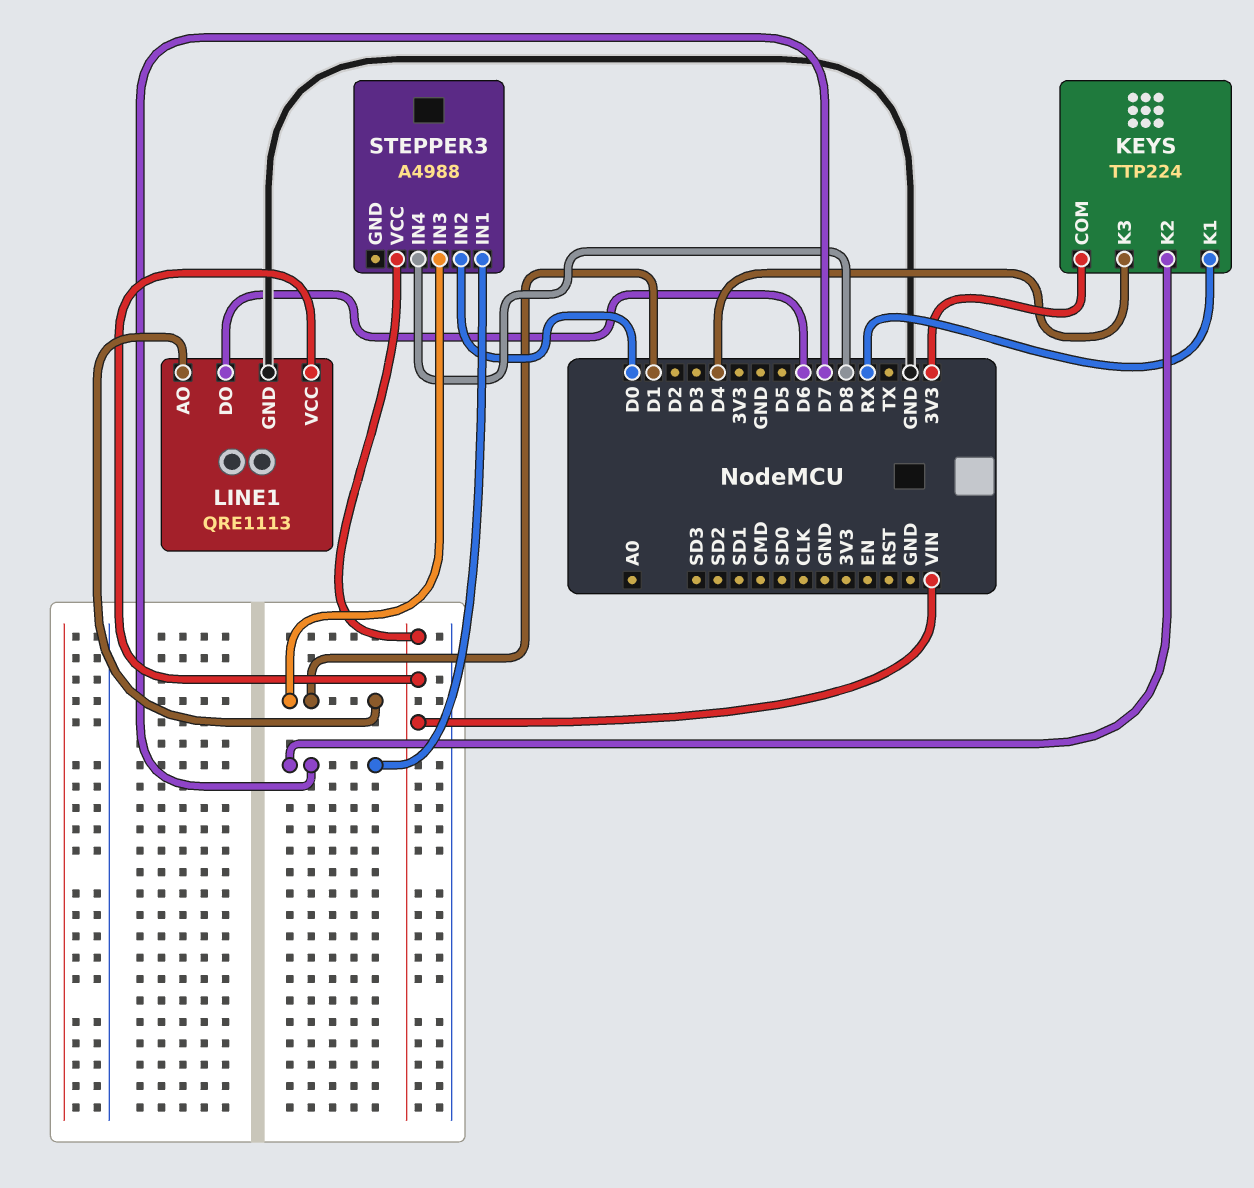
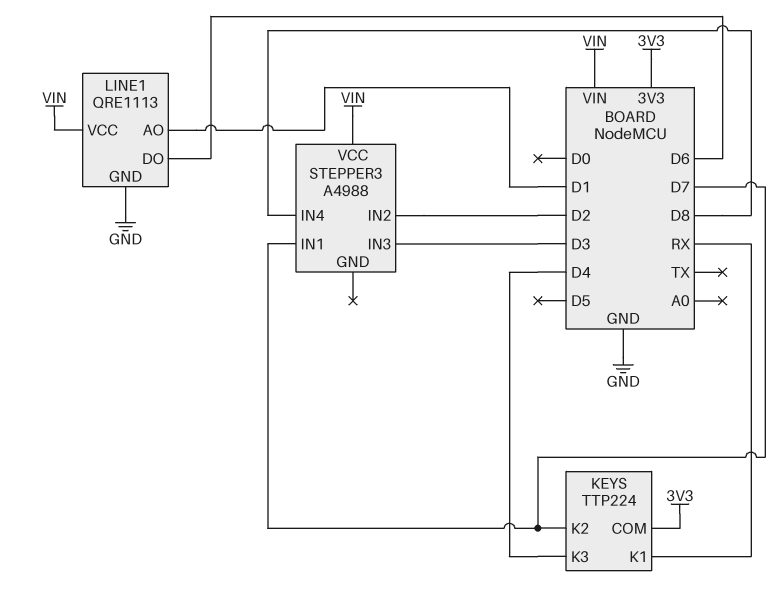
STEPPER3 pin IN2: D0 -> D2
STEPPER3 pin IN3: D1 -> D3

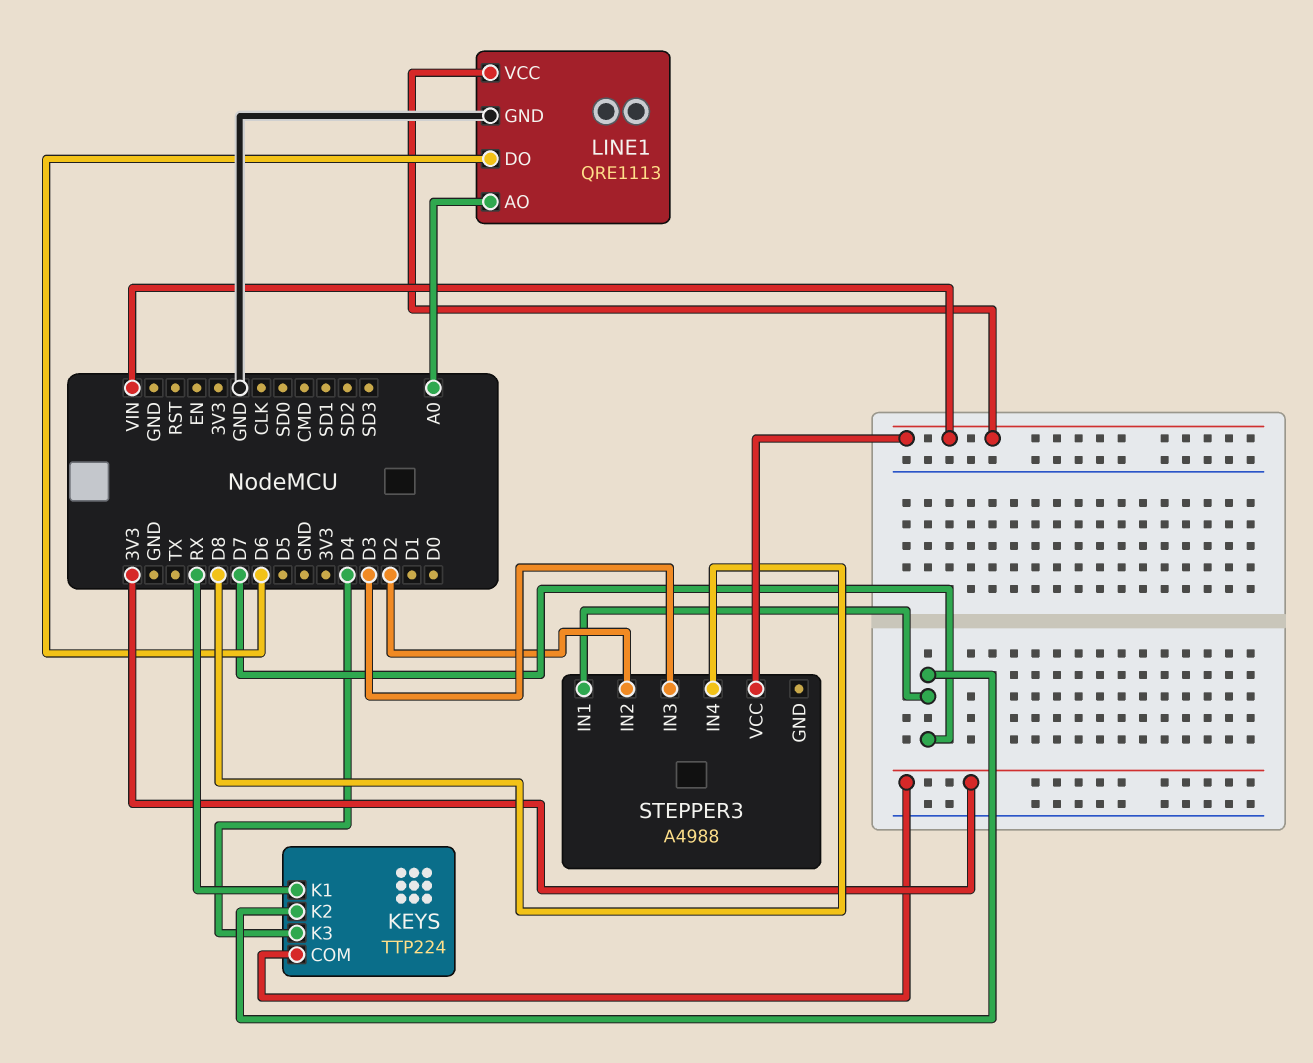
LINE1 pin AO: D1 -> A0

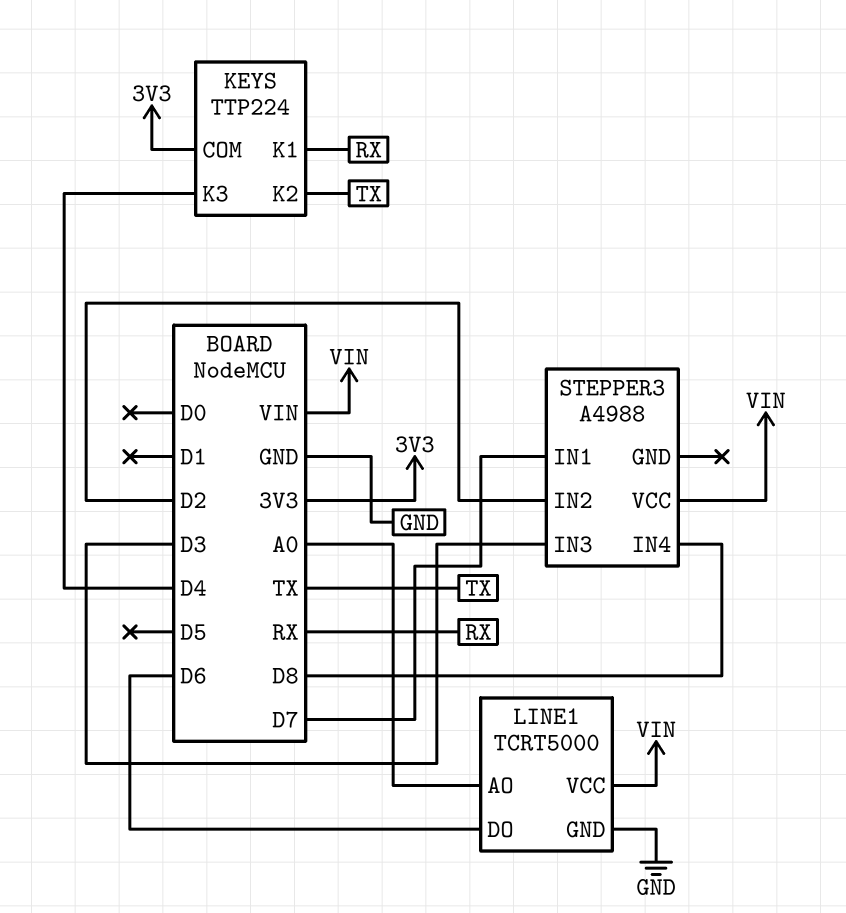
KEYS pin K2: D7 -> TX
LINE1: QRE1113 -> TCRT5000

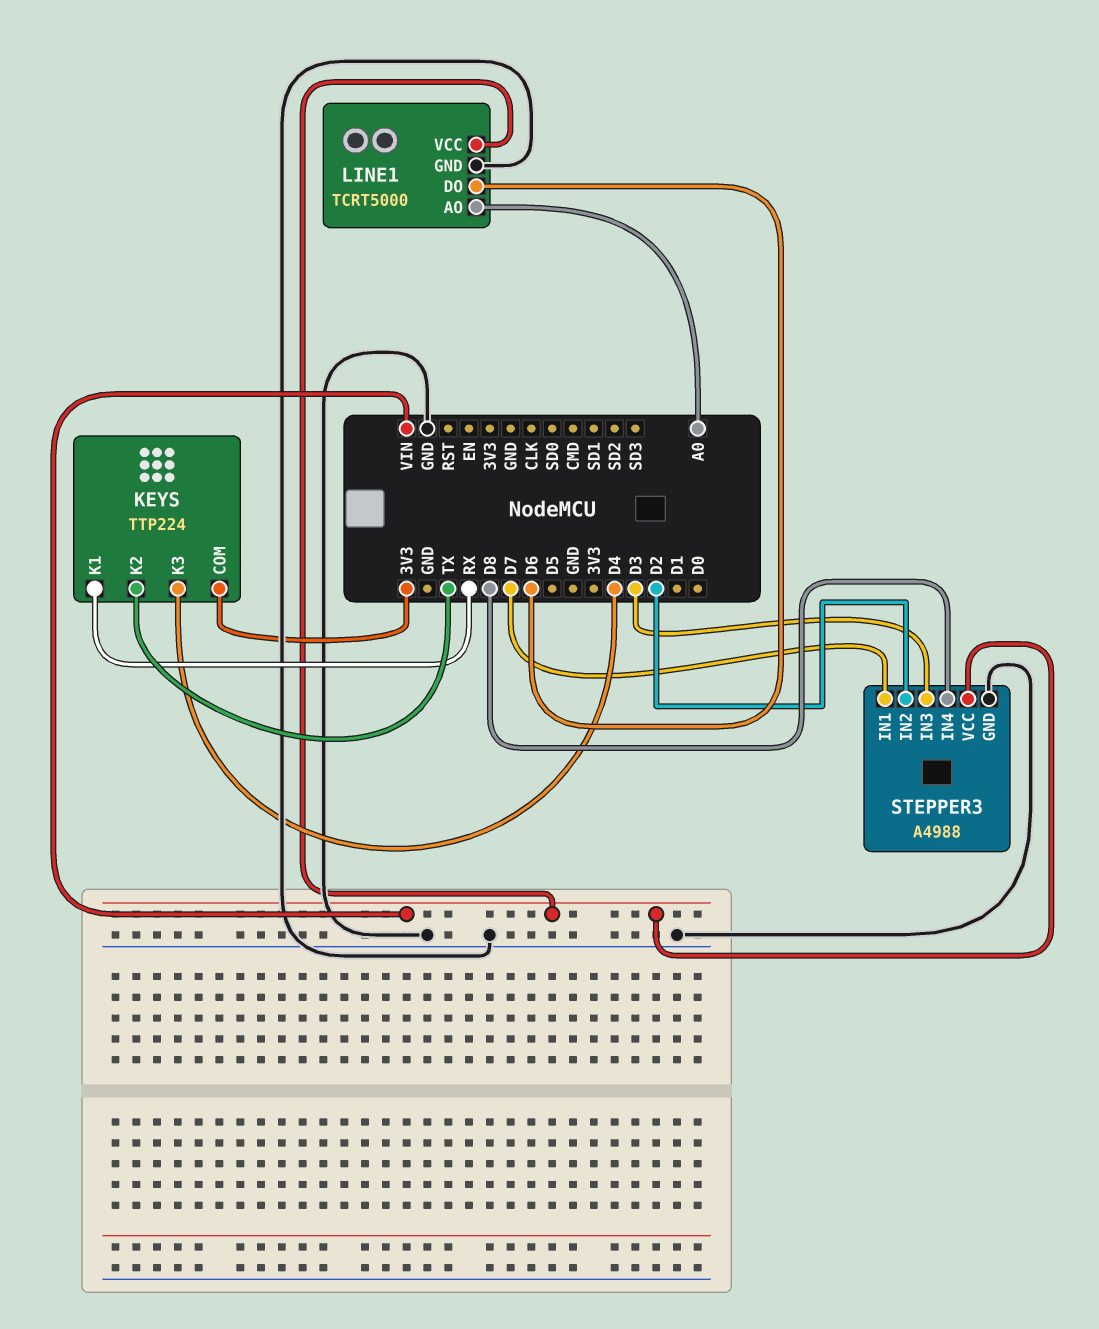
STEPPER3 pin GND: none -> GND

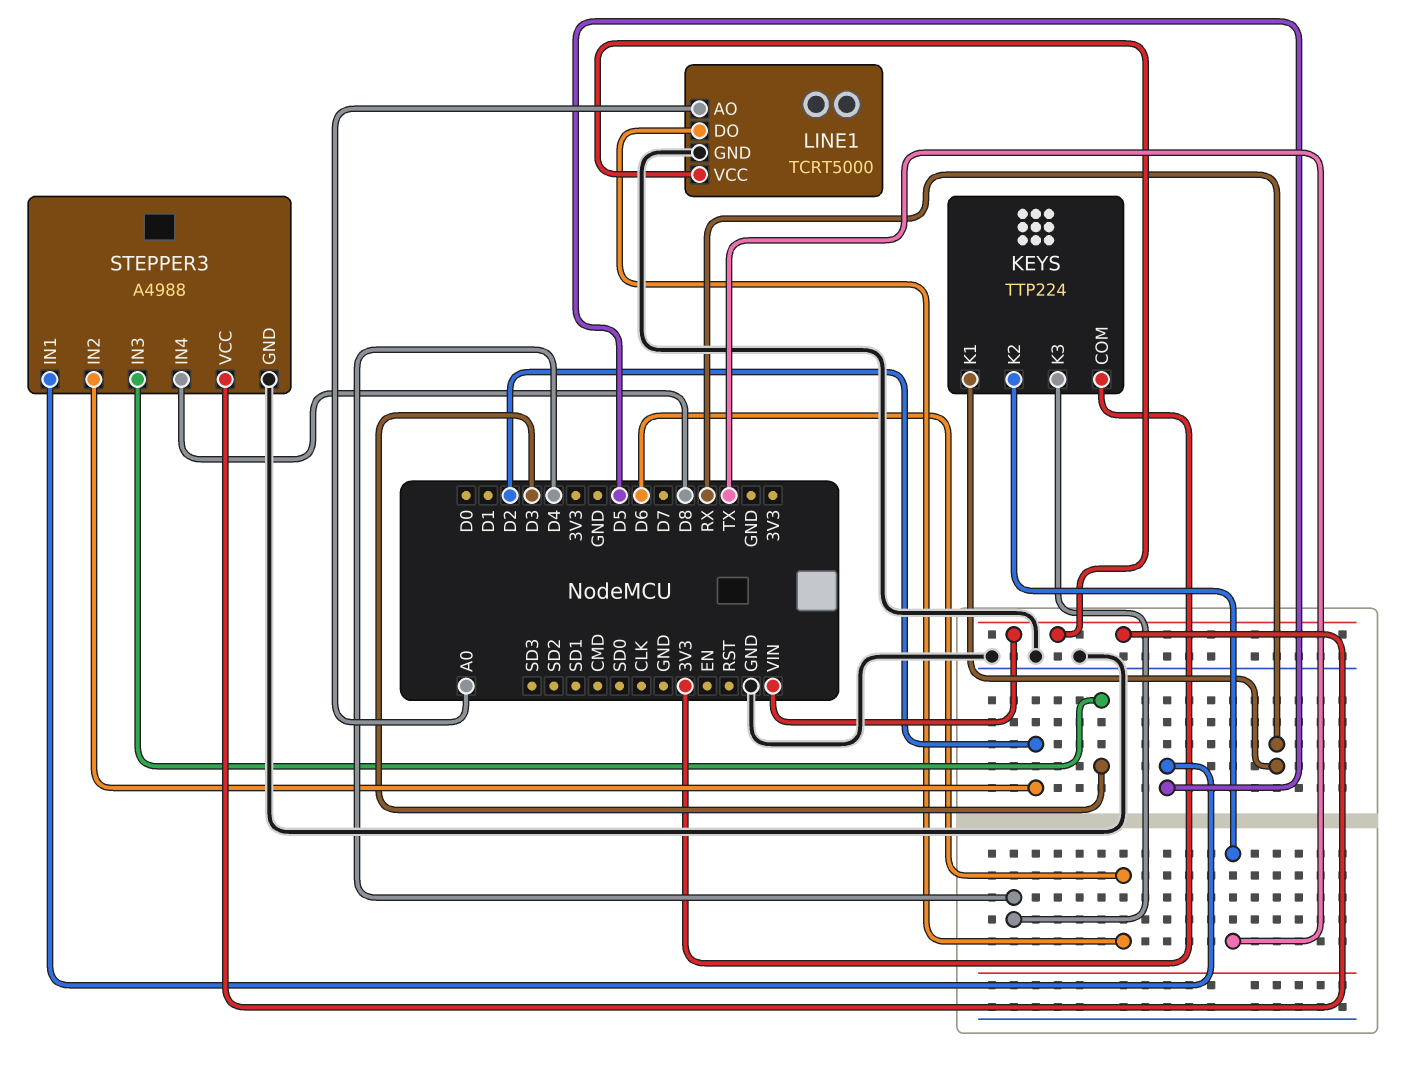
STEPPER3 pin IN1: D7 -> D5

